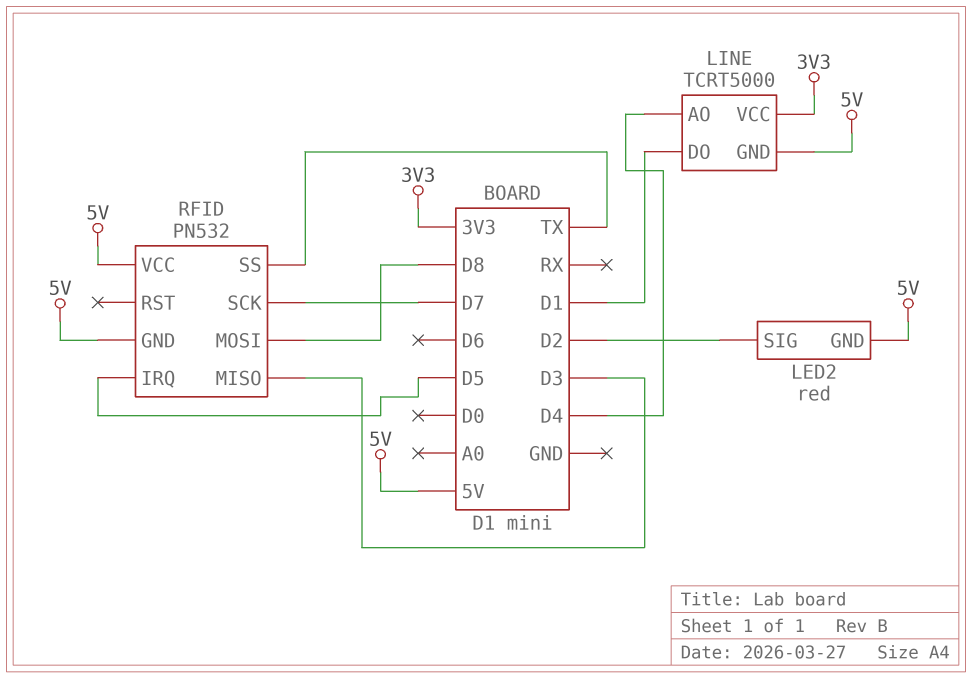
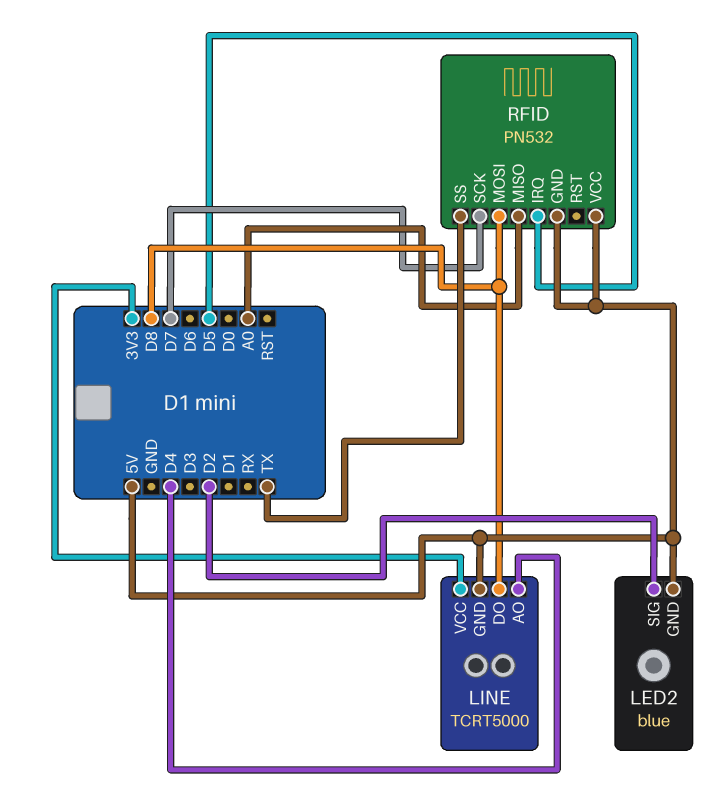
LED2: red -> blue
LINE pin DO: D1 -> D8
RFID pin MISO: D3 -> A0

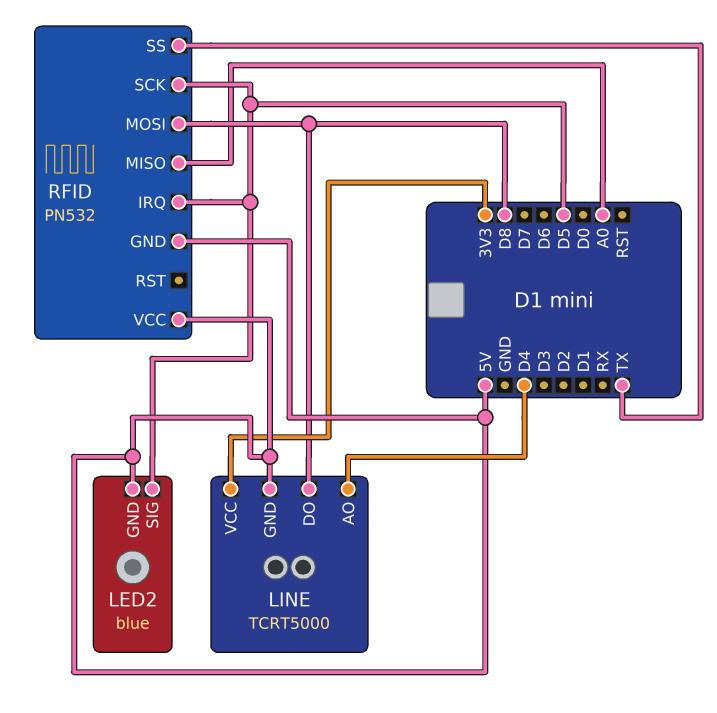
LED2 pin SIG: D2 -> D5
RFID pin SCK: D7 -> D5

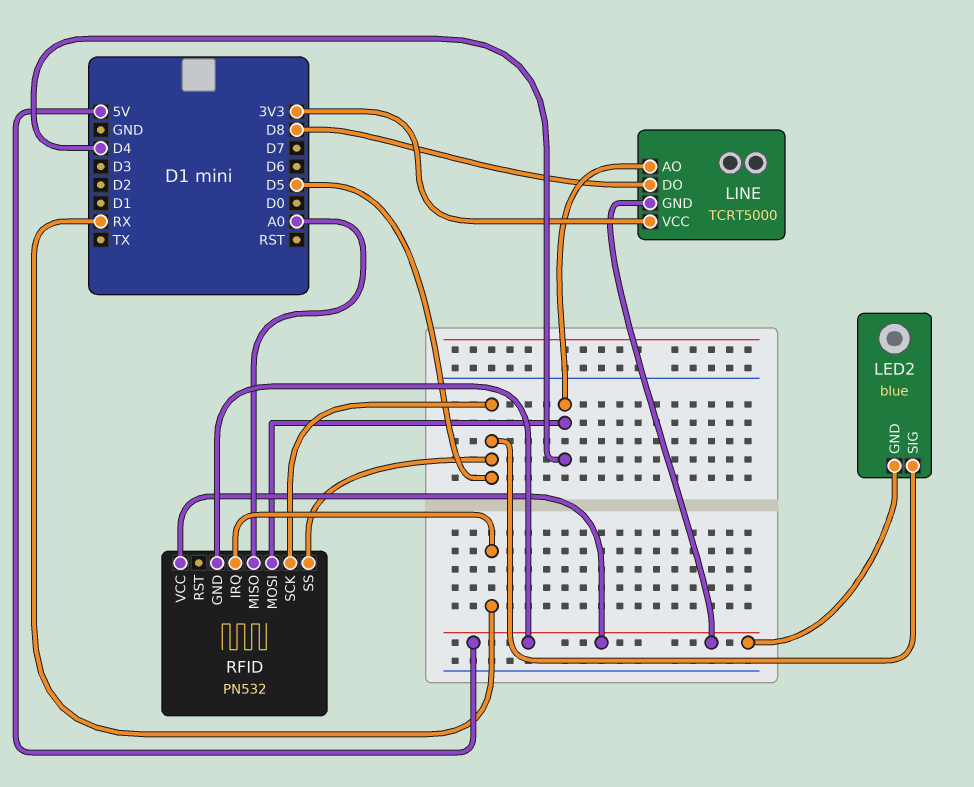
RFID pin IRQ: D5 -> RX
RFID pin MOSI: D8 -> D4
RFID pin SS: TX -> D5

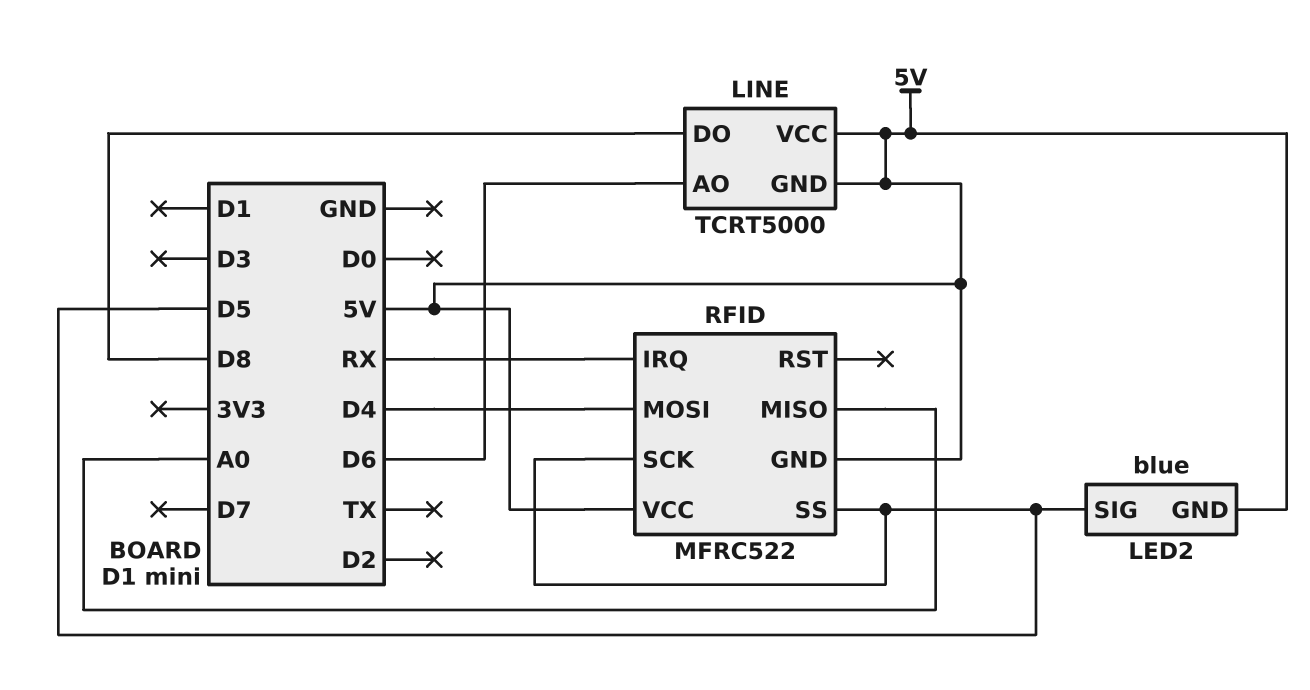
LINE pin AO: D4 -> D6
LINE pin VCC: 3V3 -> 5V
RFID: PN532 -> MFRC522

